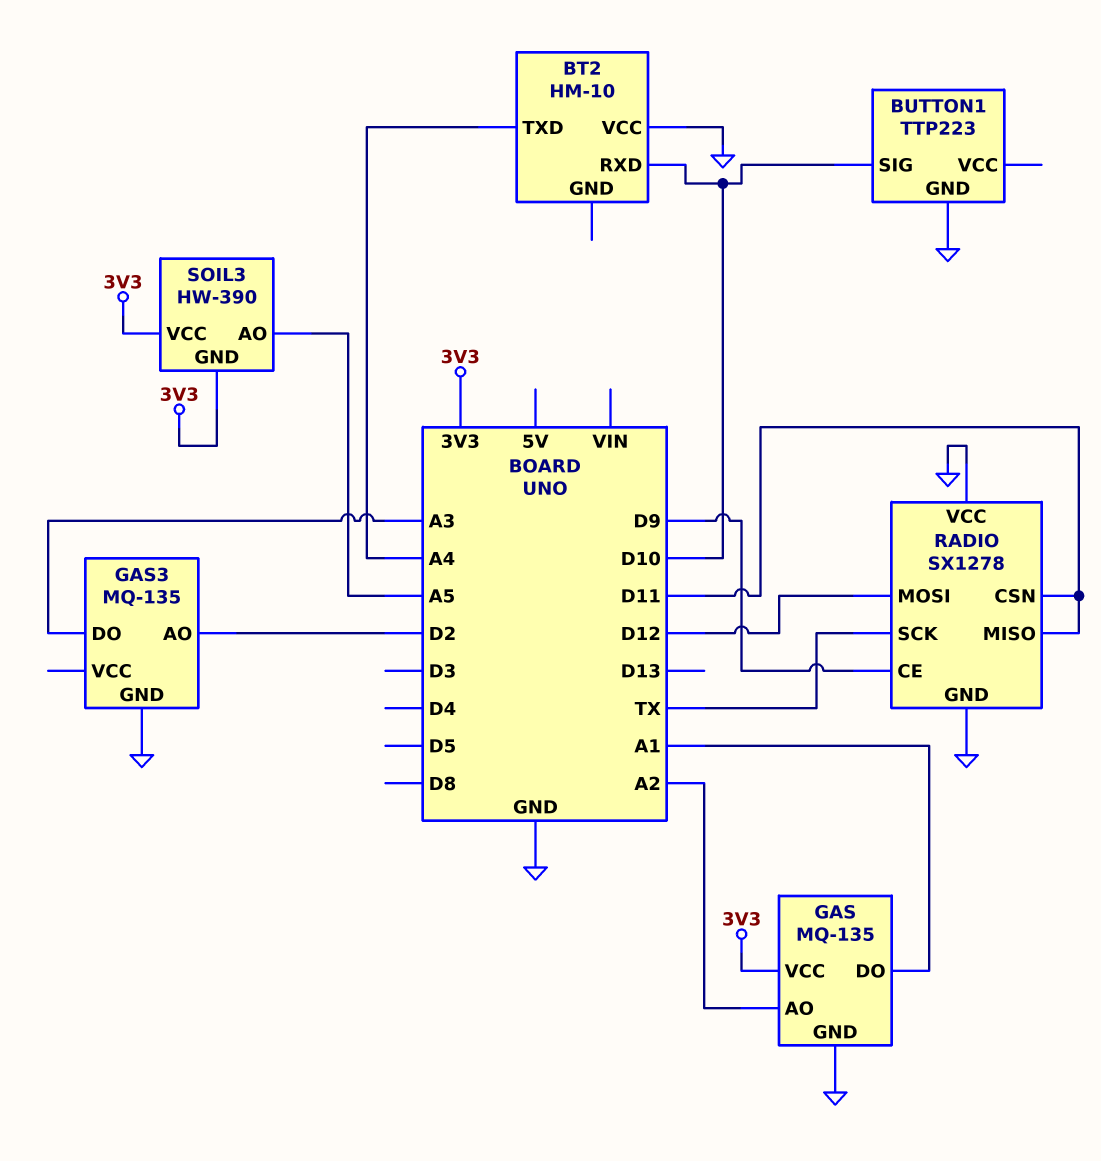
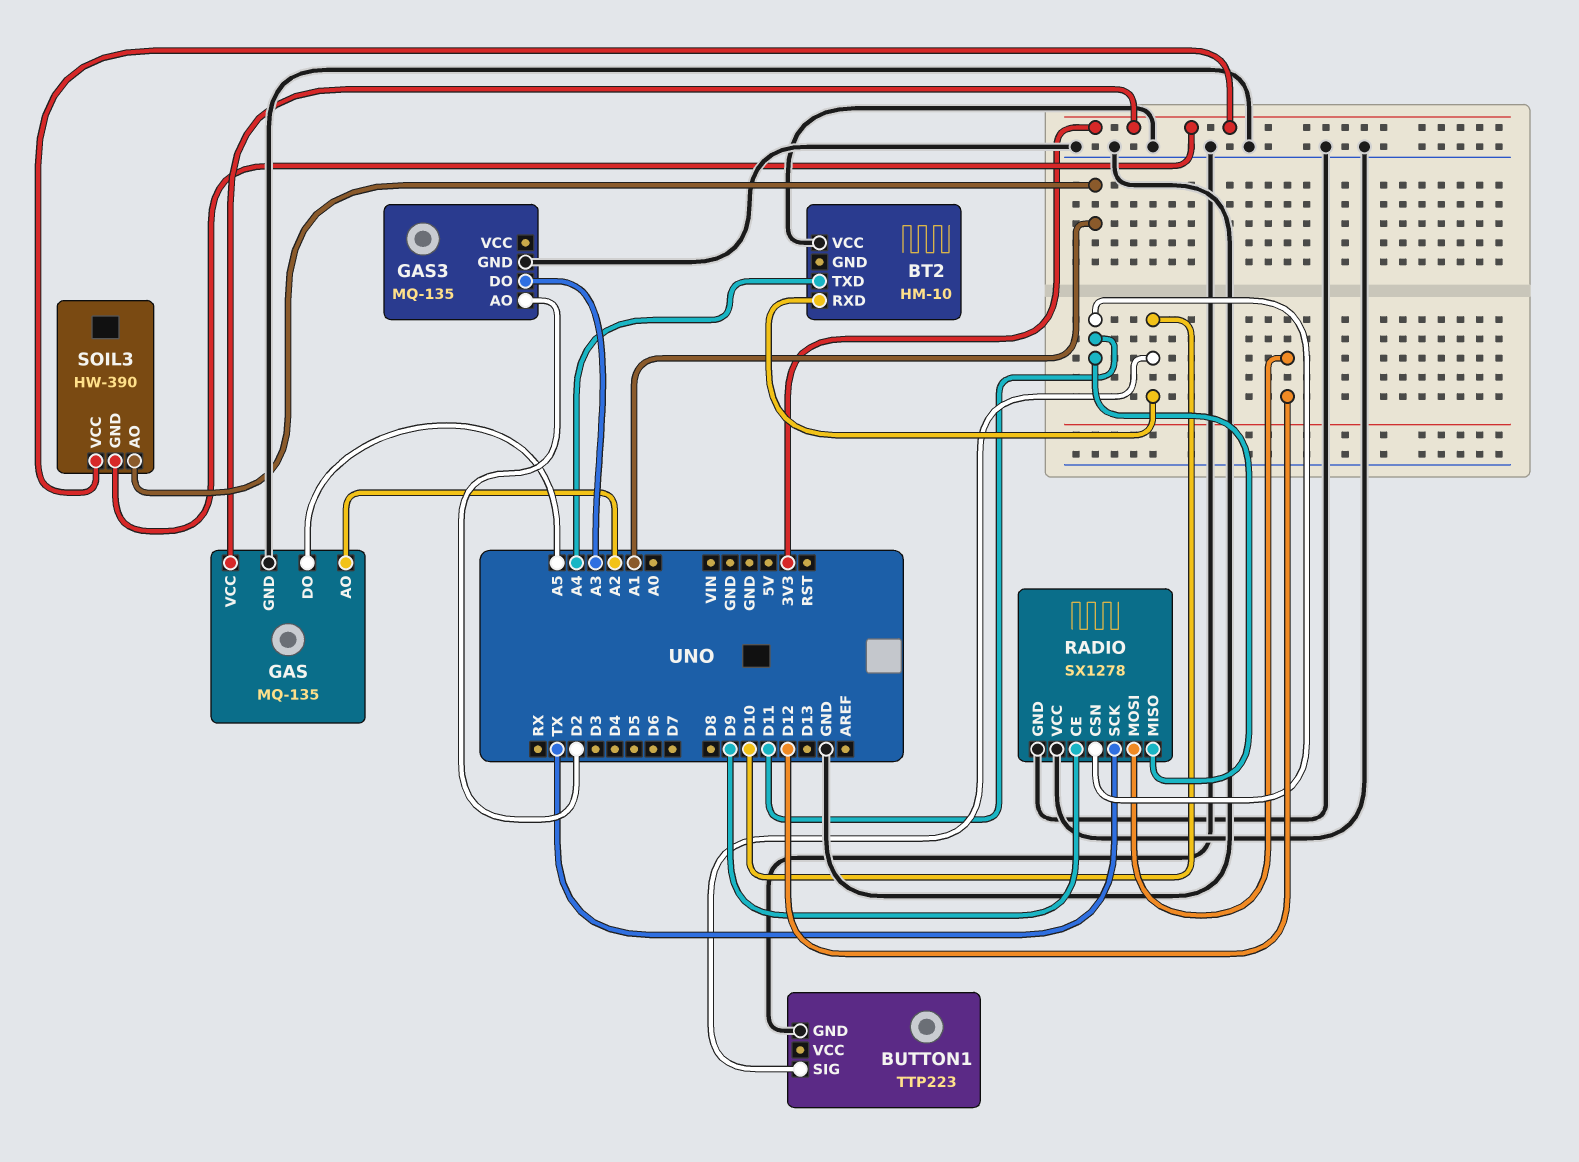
GAS pin DO: A1 -> A5
SOIL3 pin AO: A5 -> A1

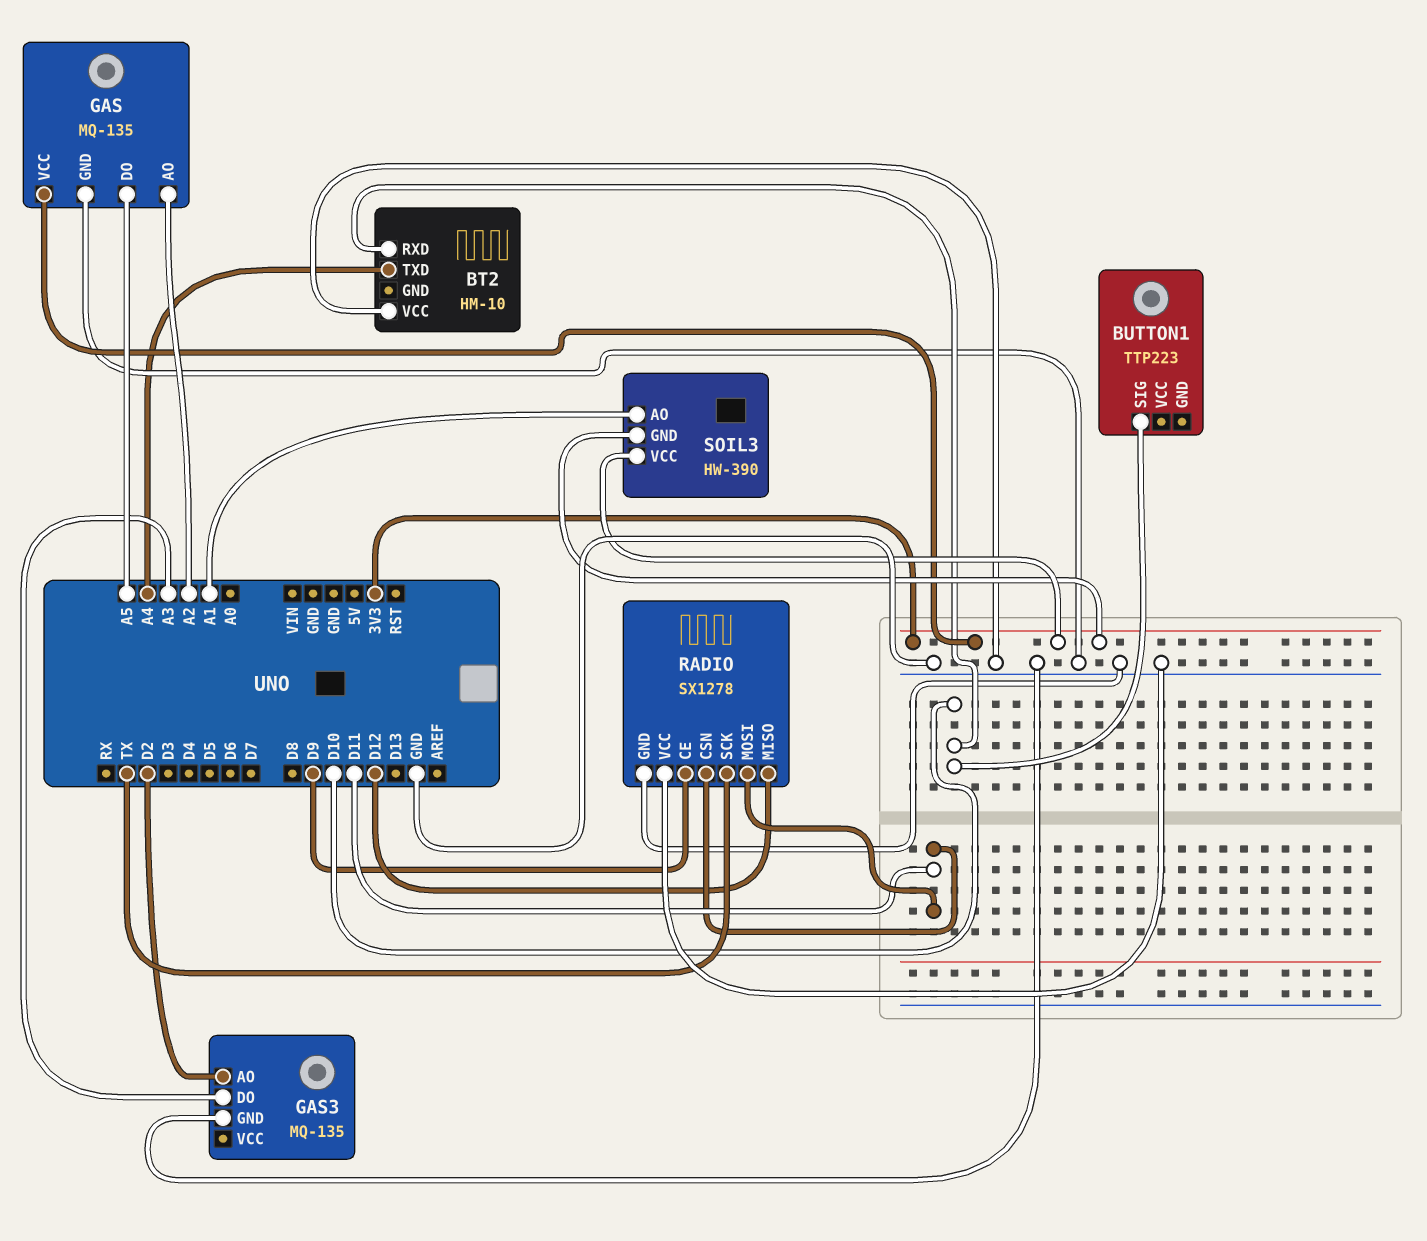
BUTTON1 pin GND: GND -> none
RADIO pin MISO: D11 -> D12
RADIO pin MOSI: D12 -> D11

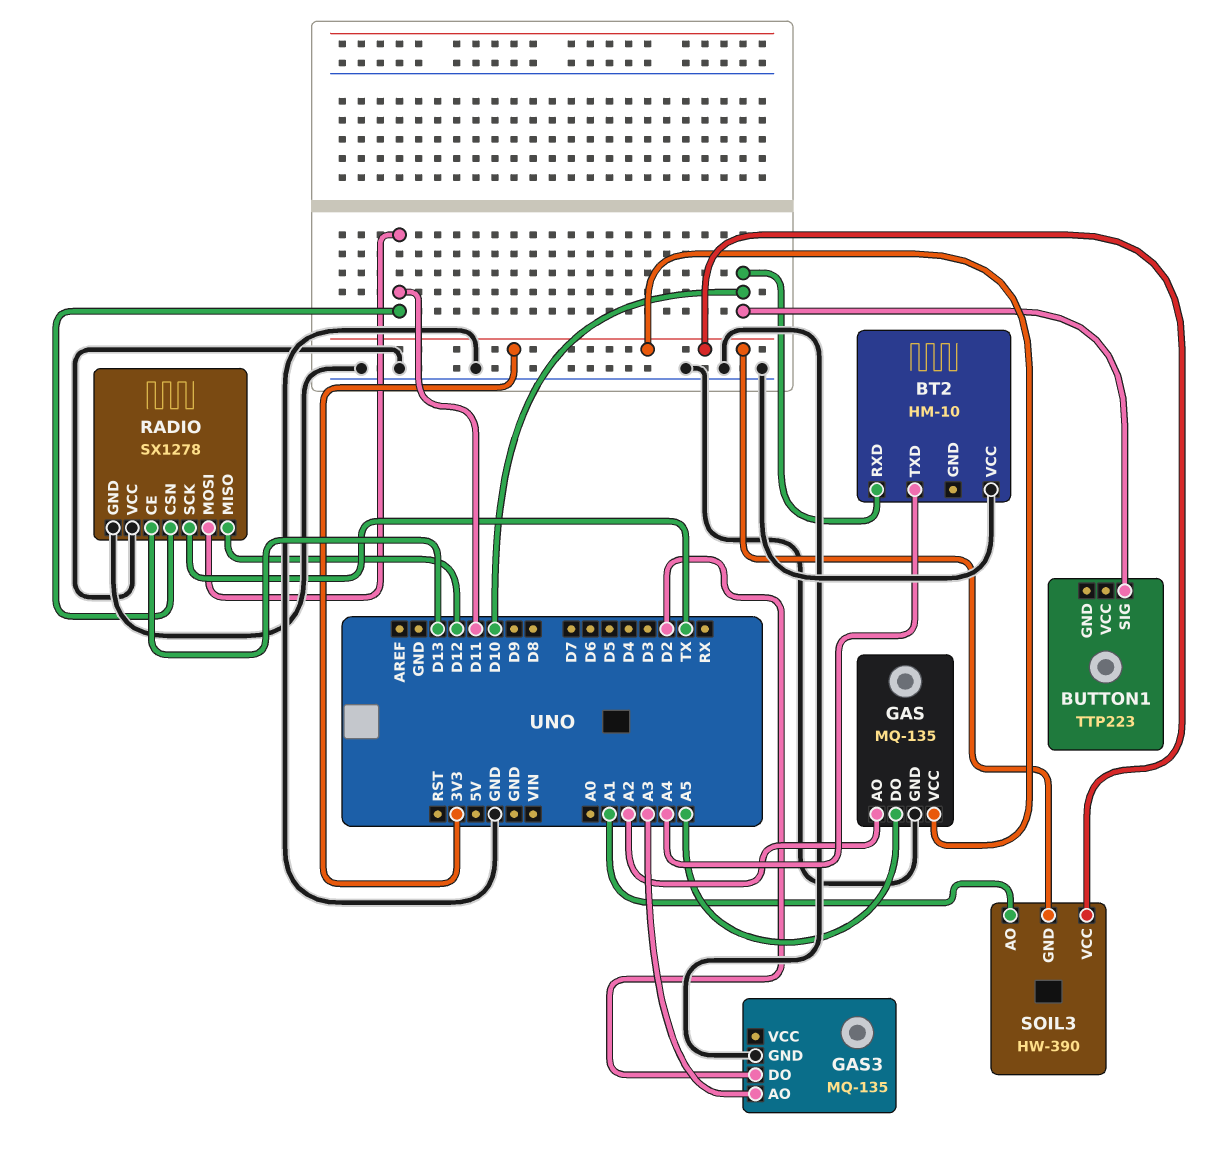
GAS3 pin AO: D2 -> A3
GAS3 pin DO: A3 -> D2
RADIO pin CE: D9 -> D13

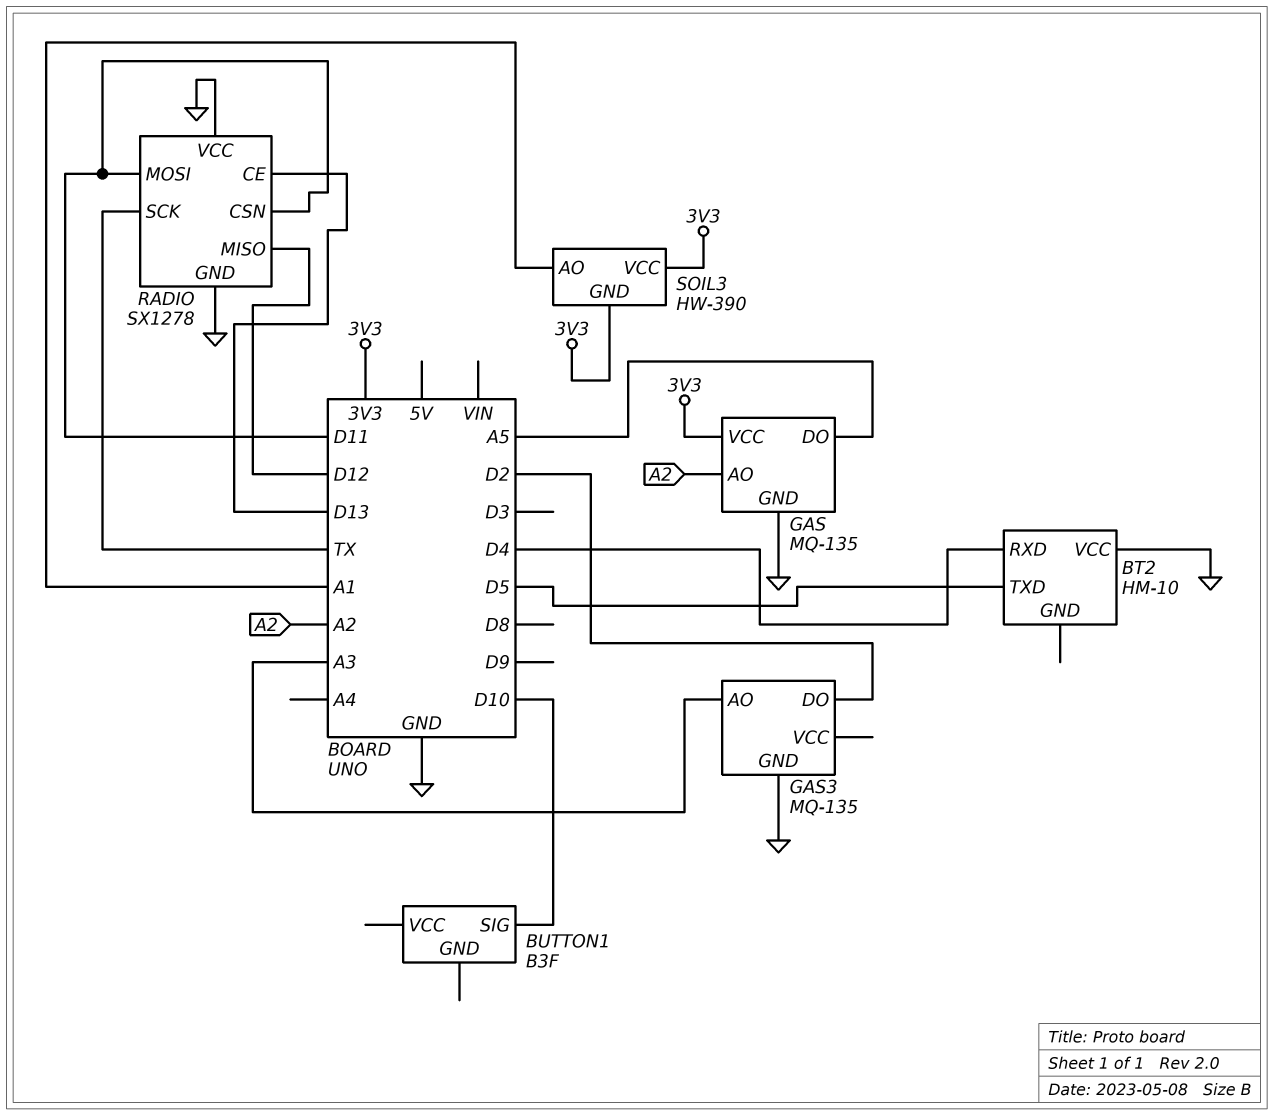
BT2 pin RXD: D10 -> D4
BT2 pin TXD: A4 -> D5
BUTTON1: TTP223 -> B3F

